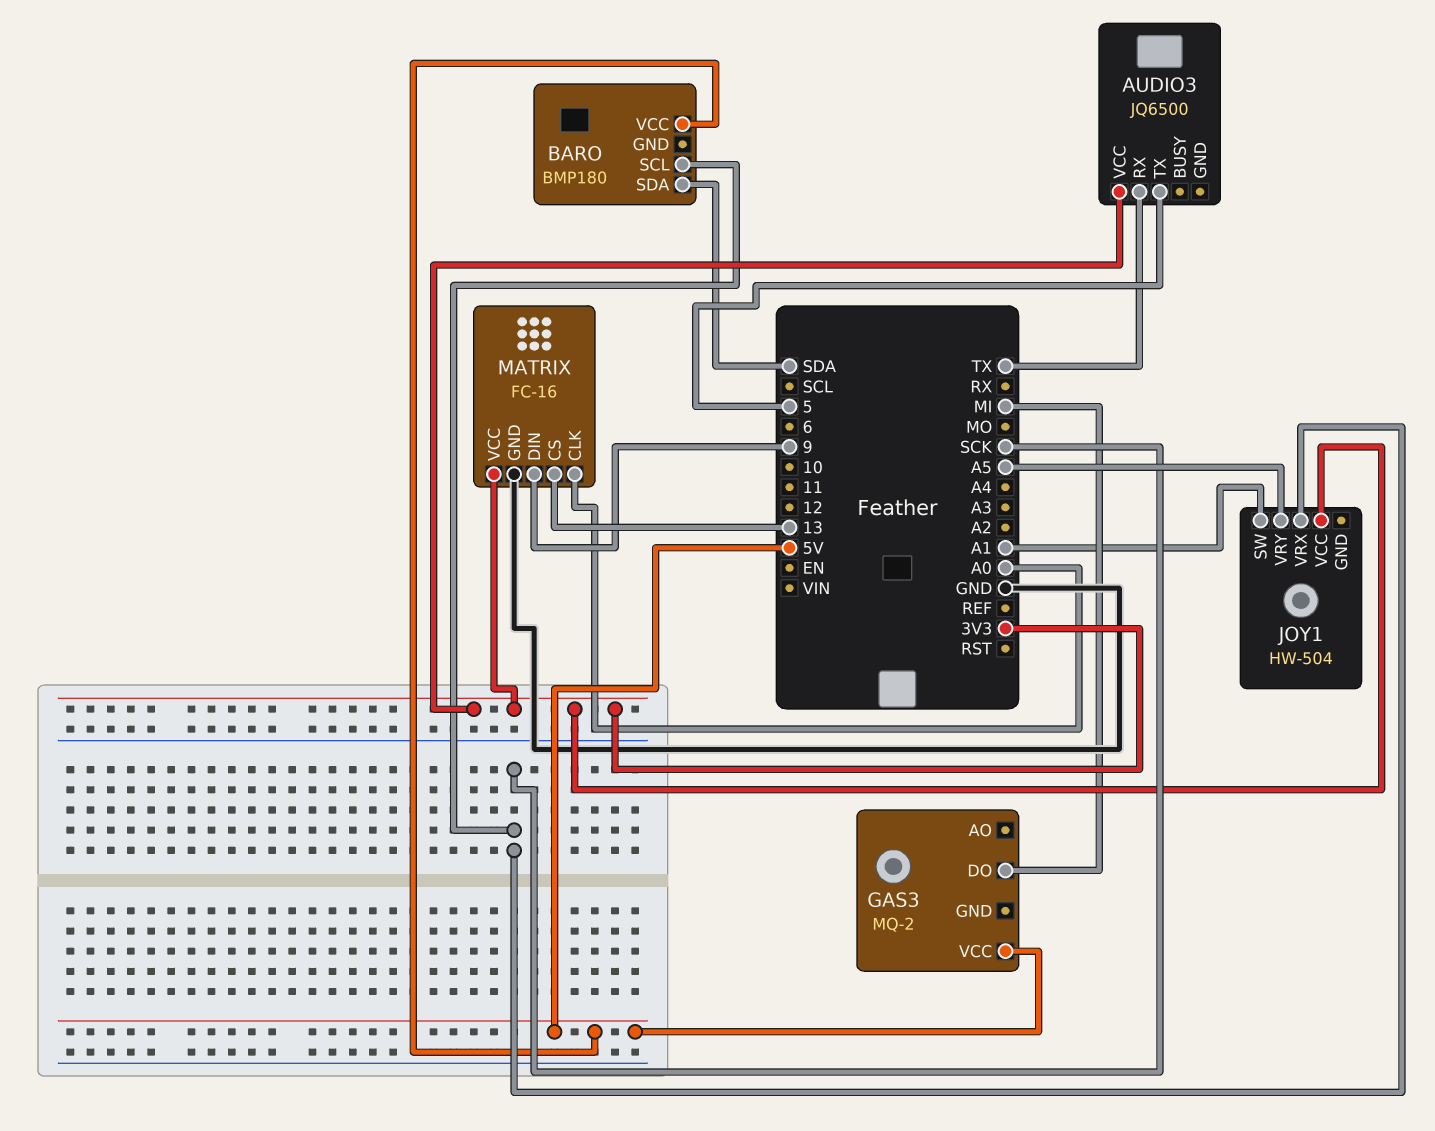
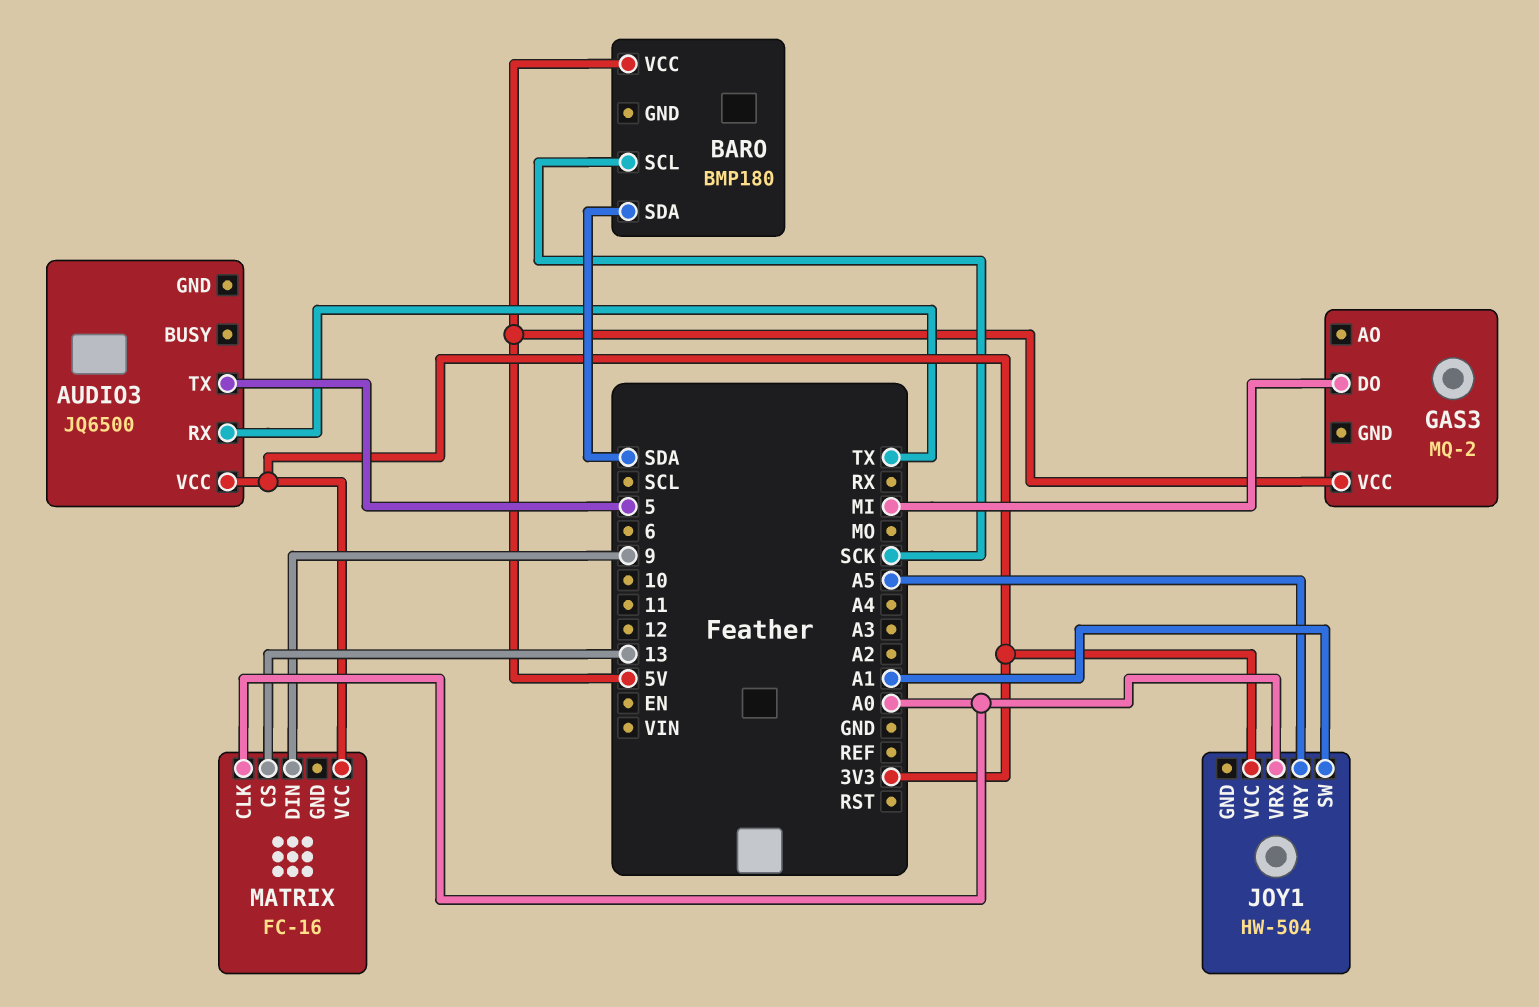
JOY1 pin VRX: SCK -> A0
MATRIX pin GND: GND -> none

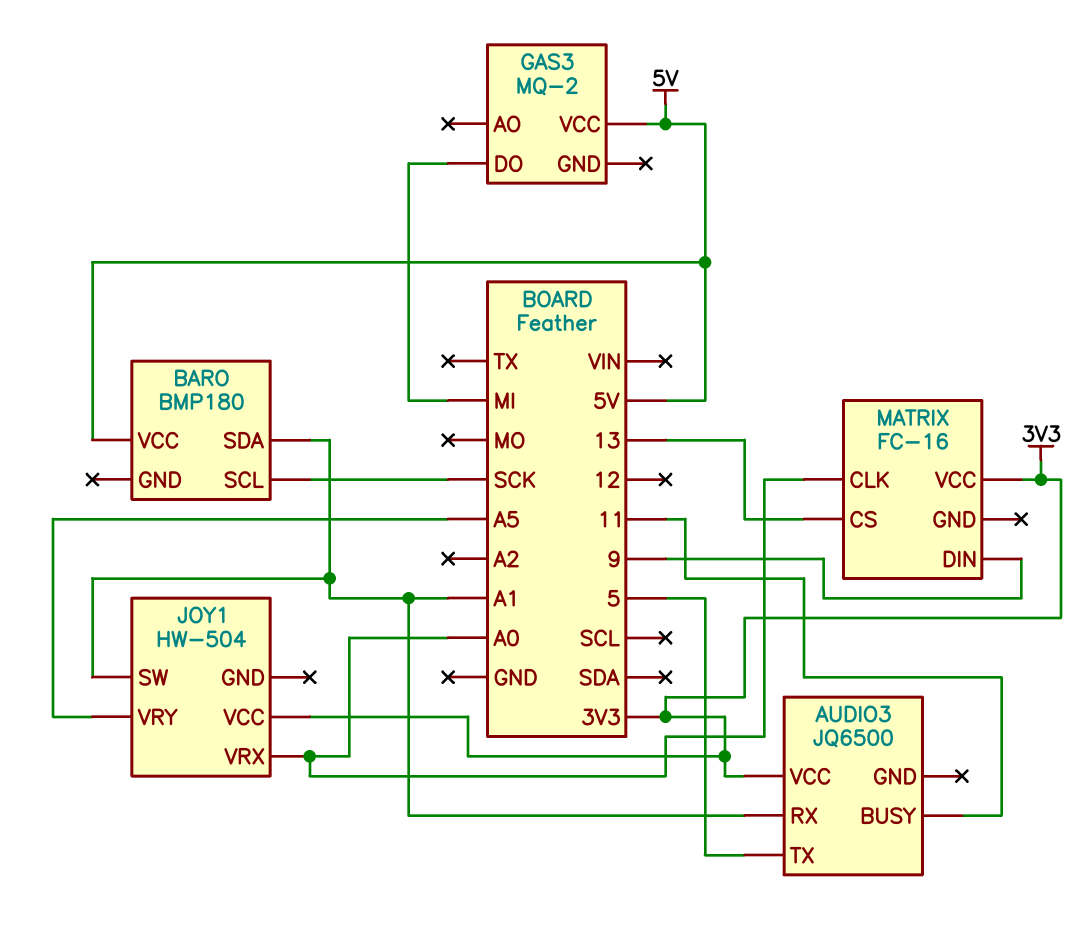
AUDIO3 pin BUSY: none -> 11
AUDIO3 pin RX: TX -> A1
BARO pin SDA: SDA -> A1

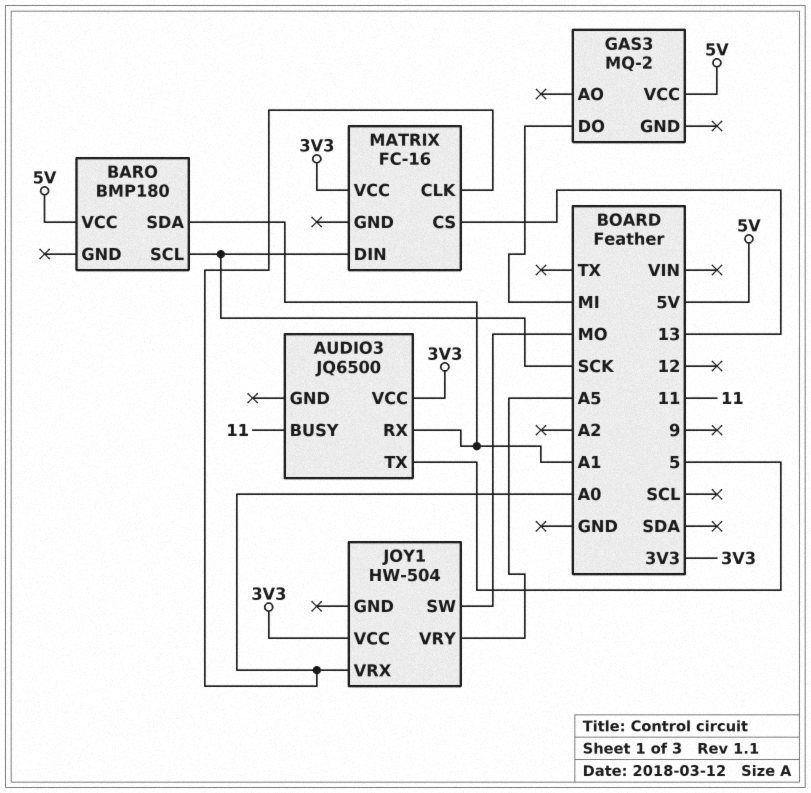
JOY1 pin SW: A1 -> MO
MATRIX pin DIN: 9 -> SCK

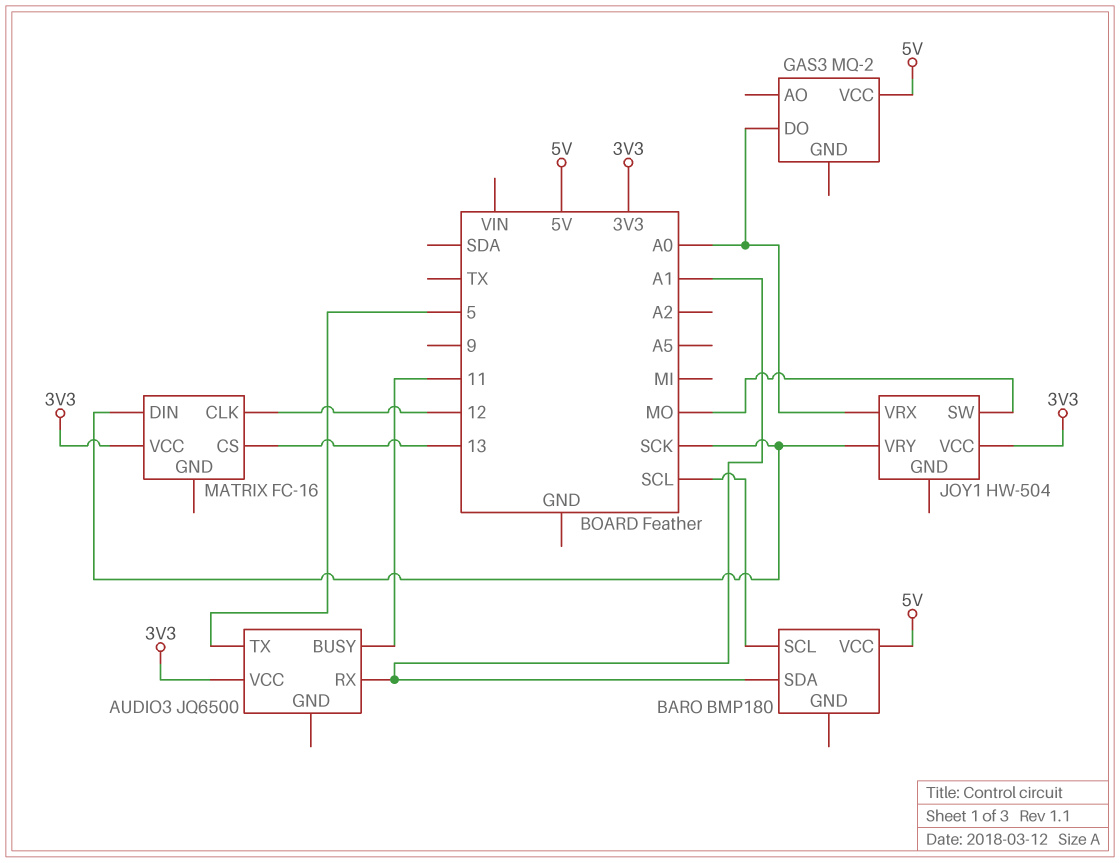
BARO pin SCL: SCK -> SCL
GAS3 pin DO: MI -> A0
JOY1 pin VRY: A5 -> SCK
MATRIX pin CLK: A0 -> 12

